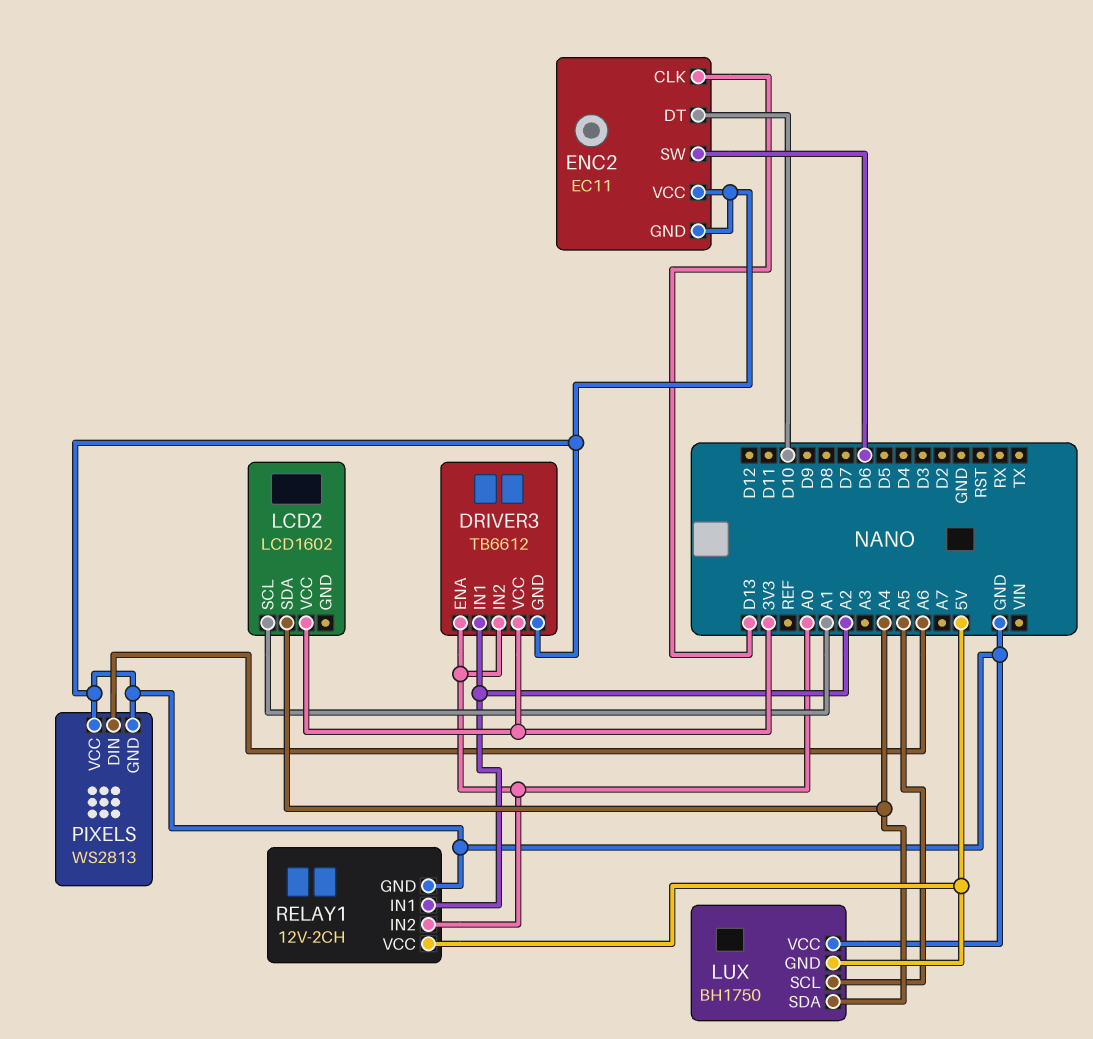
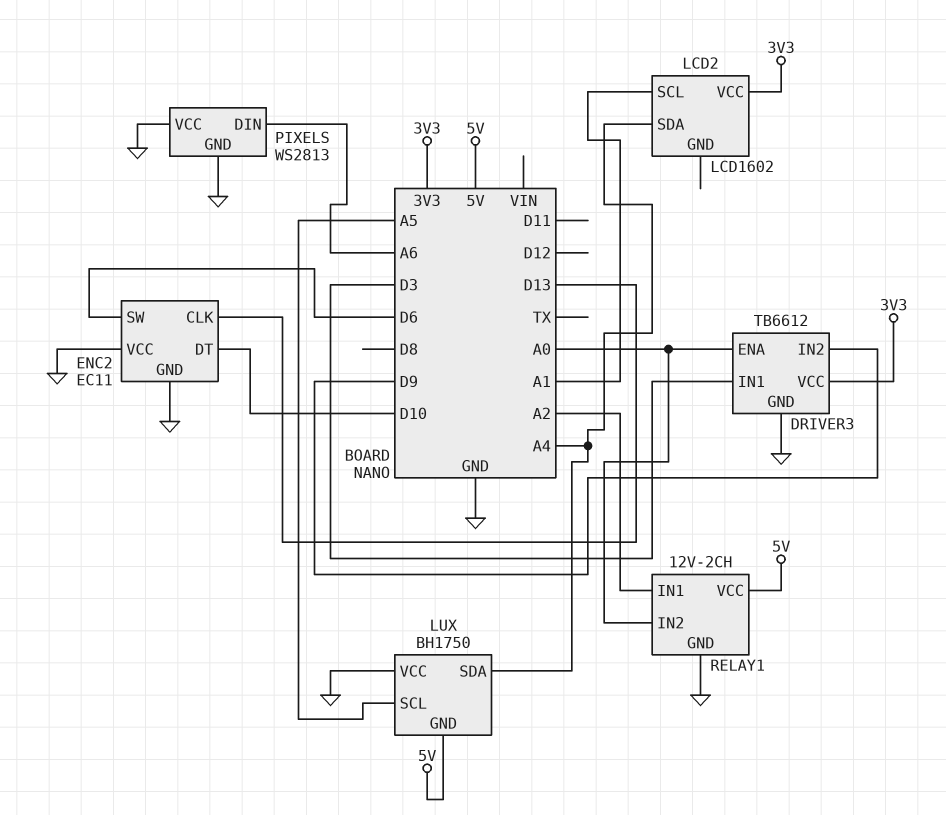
DRIVER3 pin IN1: A2 -> D3
DRIVER3 pin IN2: A0 -> D9

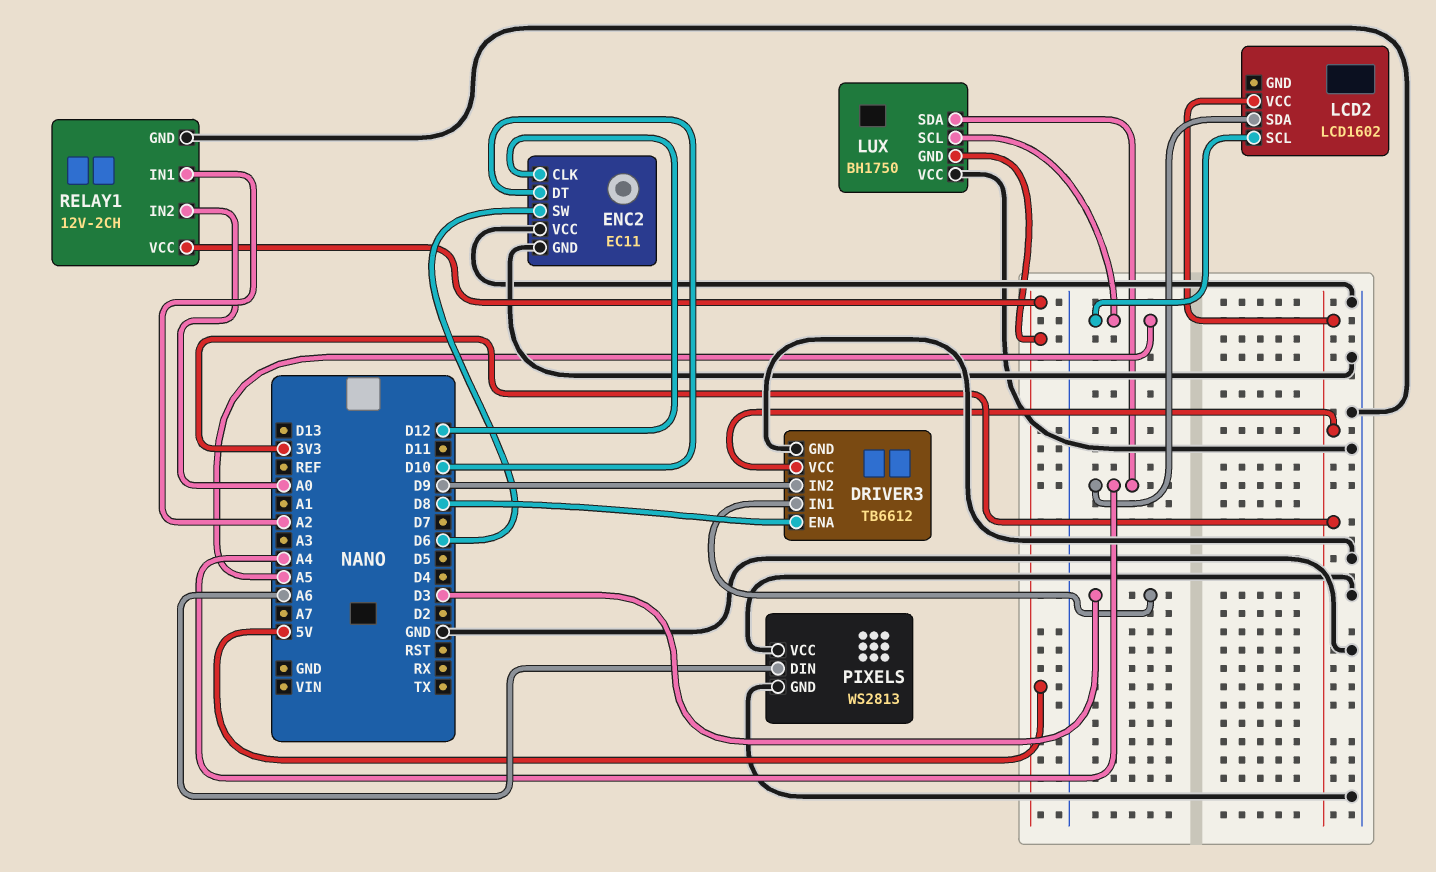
DRIVER3 pin ENA: A0 -> D8
ENC2 pin CLK: D13 -> D12
LCD2 pin SCL: A1 -> A5

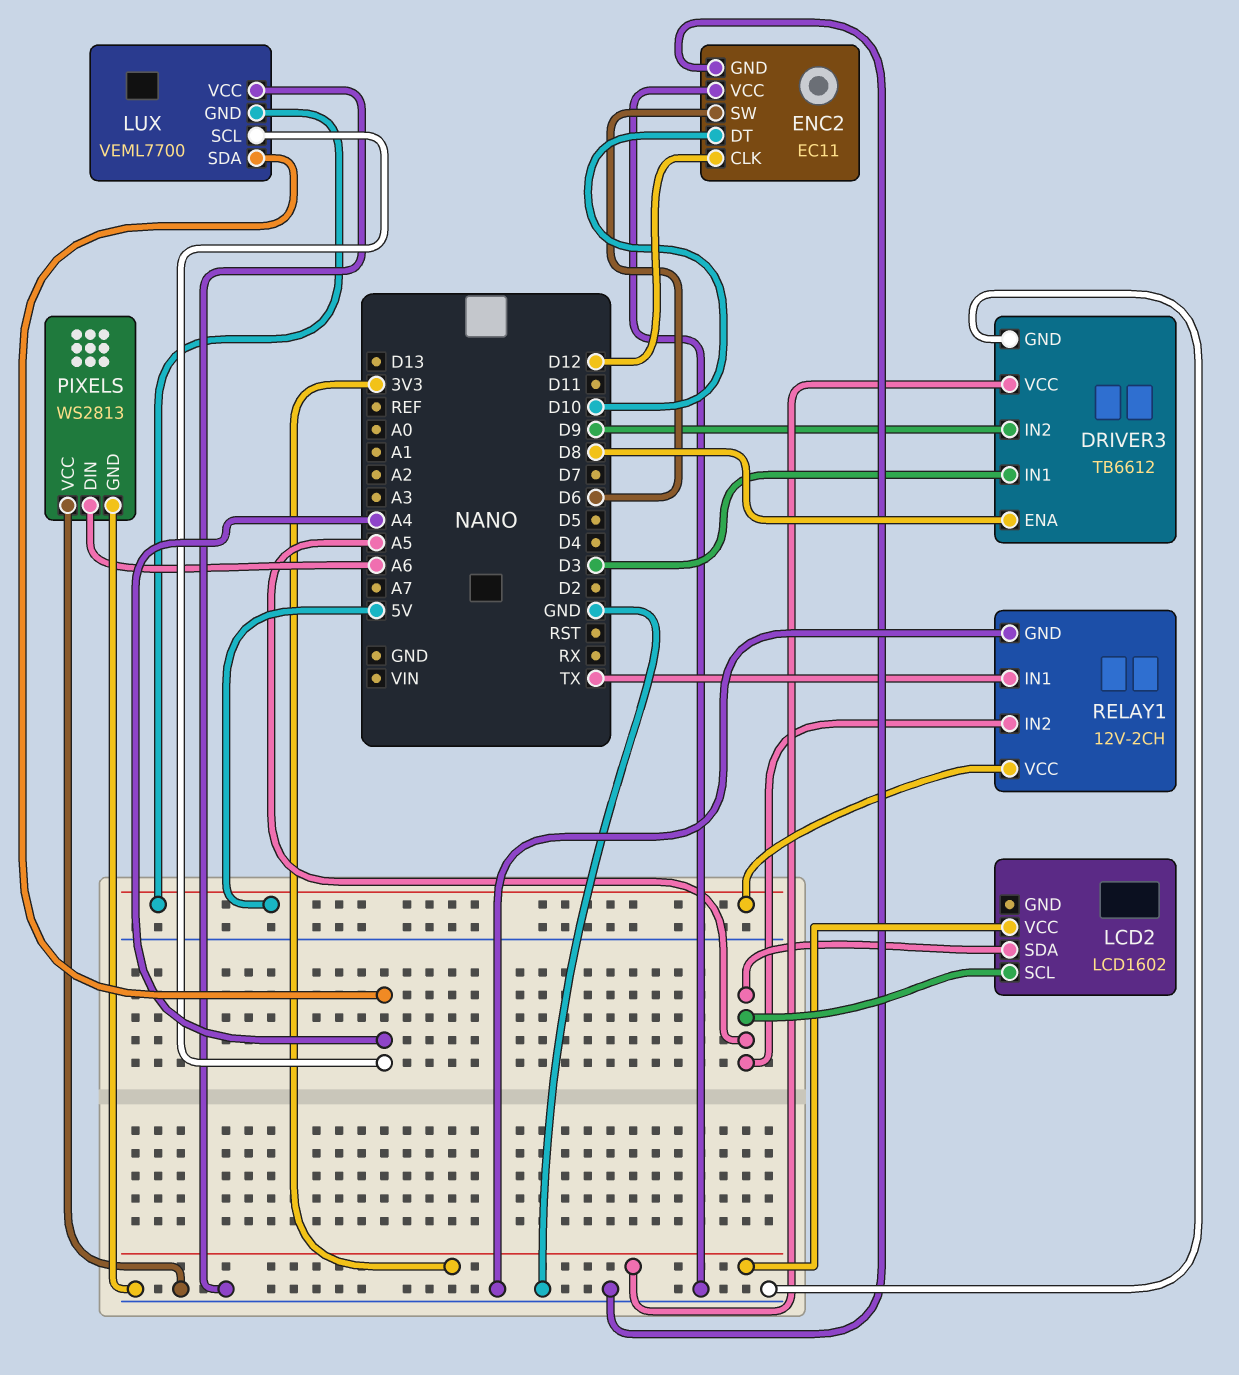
LCD2 pin SDA: A4 -> A5
LUX: BH1750 -> VEML7700
LUX pin SCL: A5 -> A4
RELAY1 pin IN1: A2 -> TX
RELAY1 pin IN2: A0 -> A5

